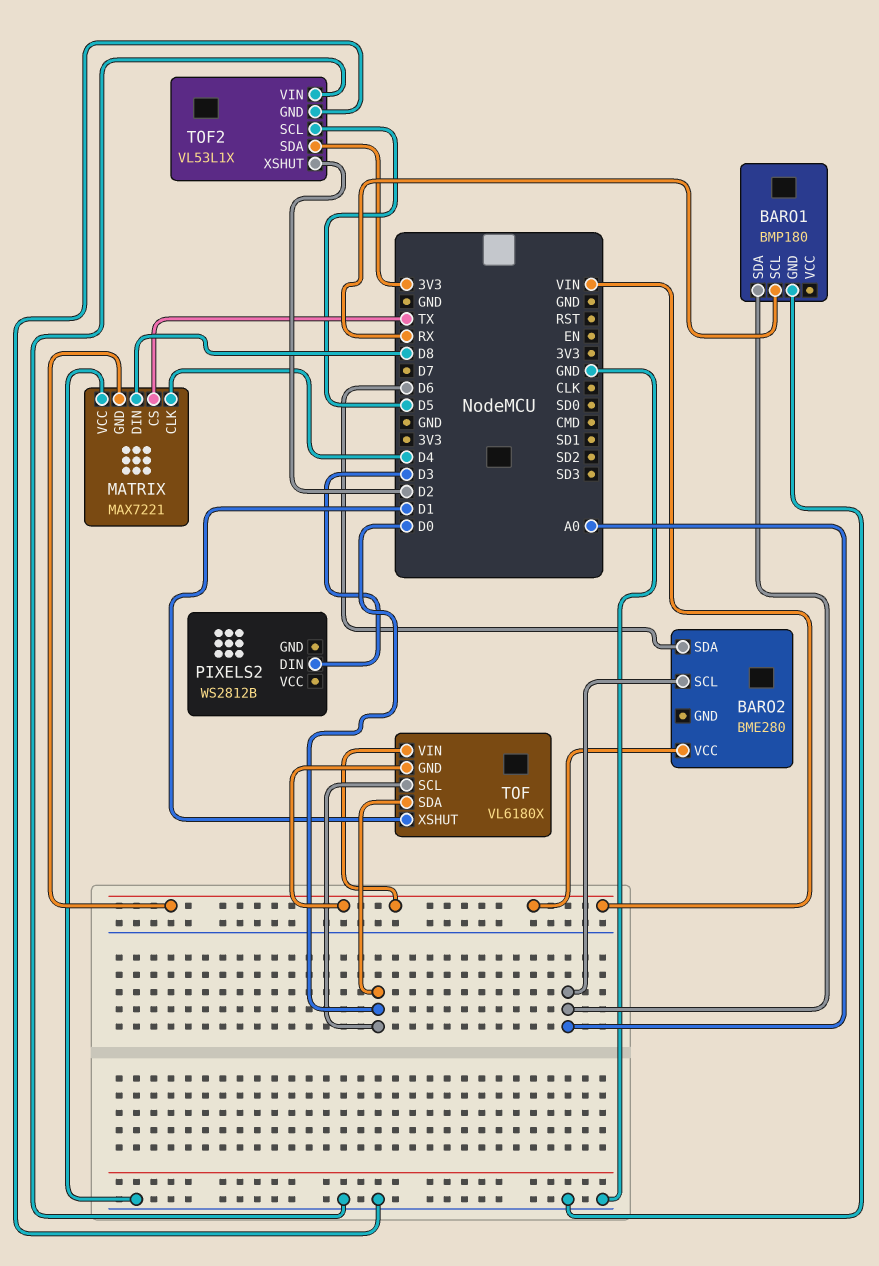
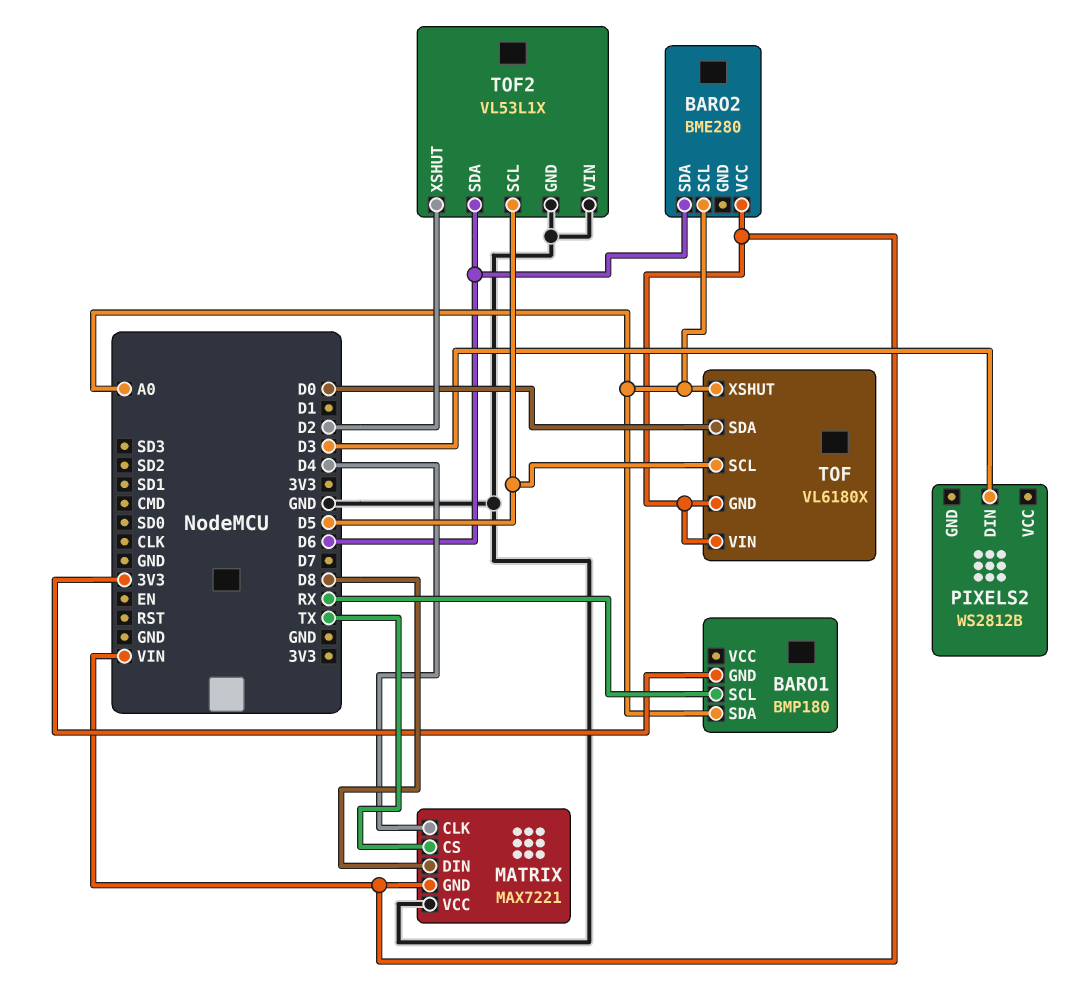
BARO1 pin GND: GND -> 3V3
TOF pin SCL: D0 -> D5
TOF pin XSHUT: D1 -> A0
TOF2 pin SDA: 3V3 -> D6

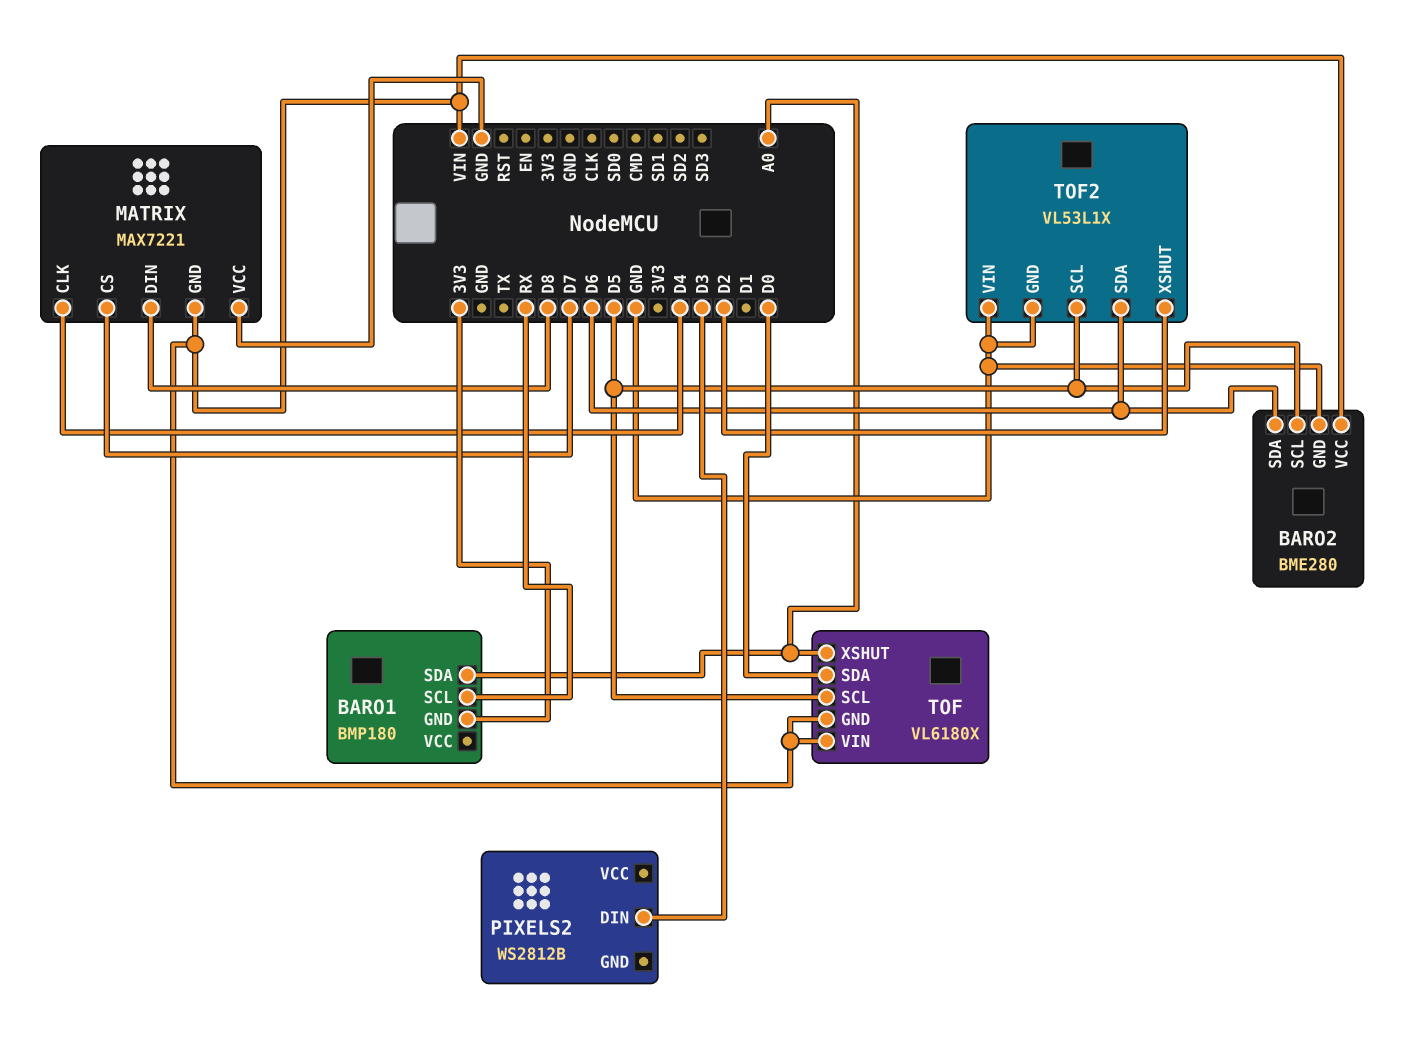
BARO2 pin GND: none -> GND
BARO2 pin SCL: A0 -> D5
MATRIX pin CS: TX -> D7

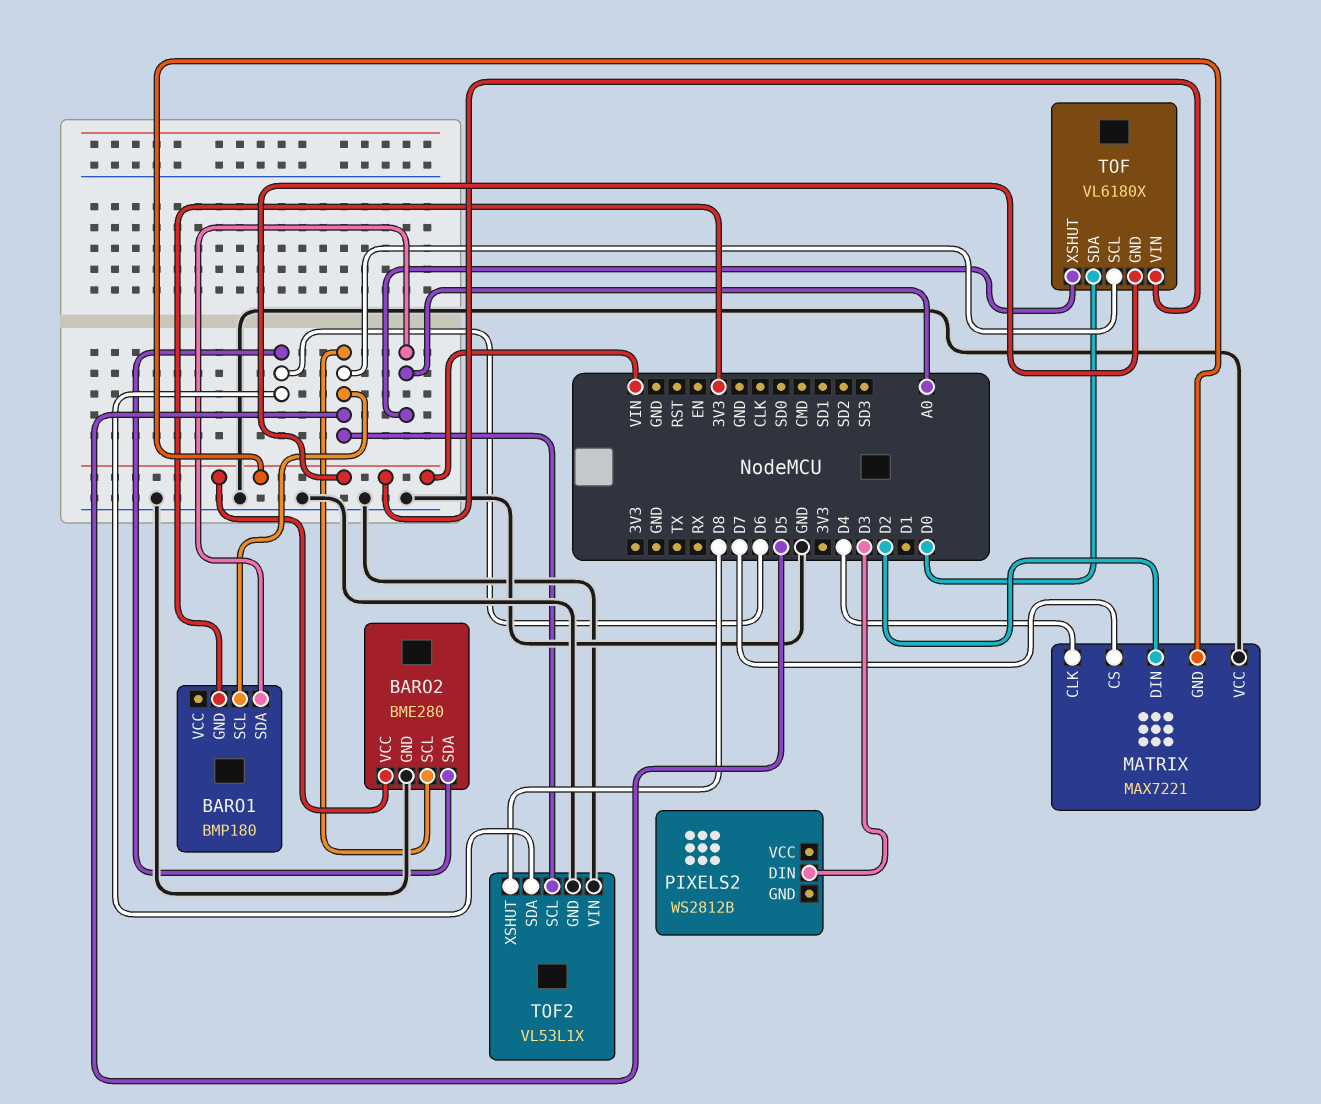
BARO1 pin SCL: RX -> D5
MATRIX pin DIN: D8 -> D2
TOF2 pin XSHUT: D2 -> D8

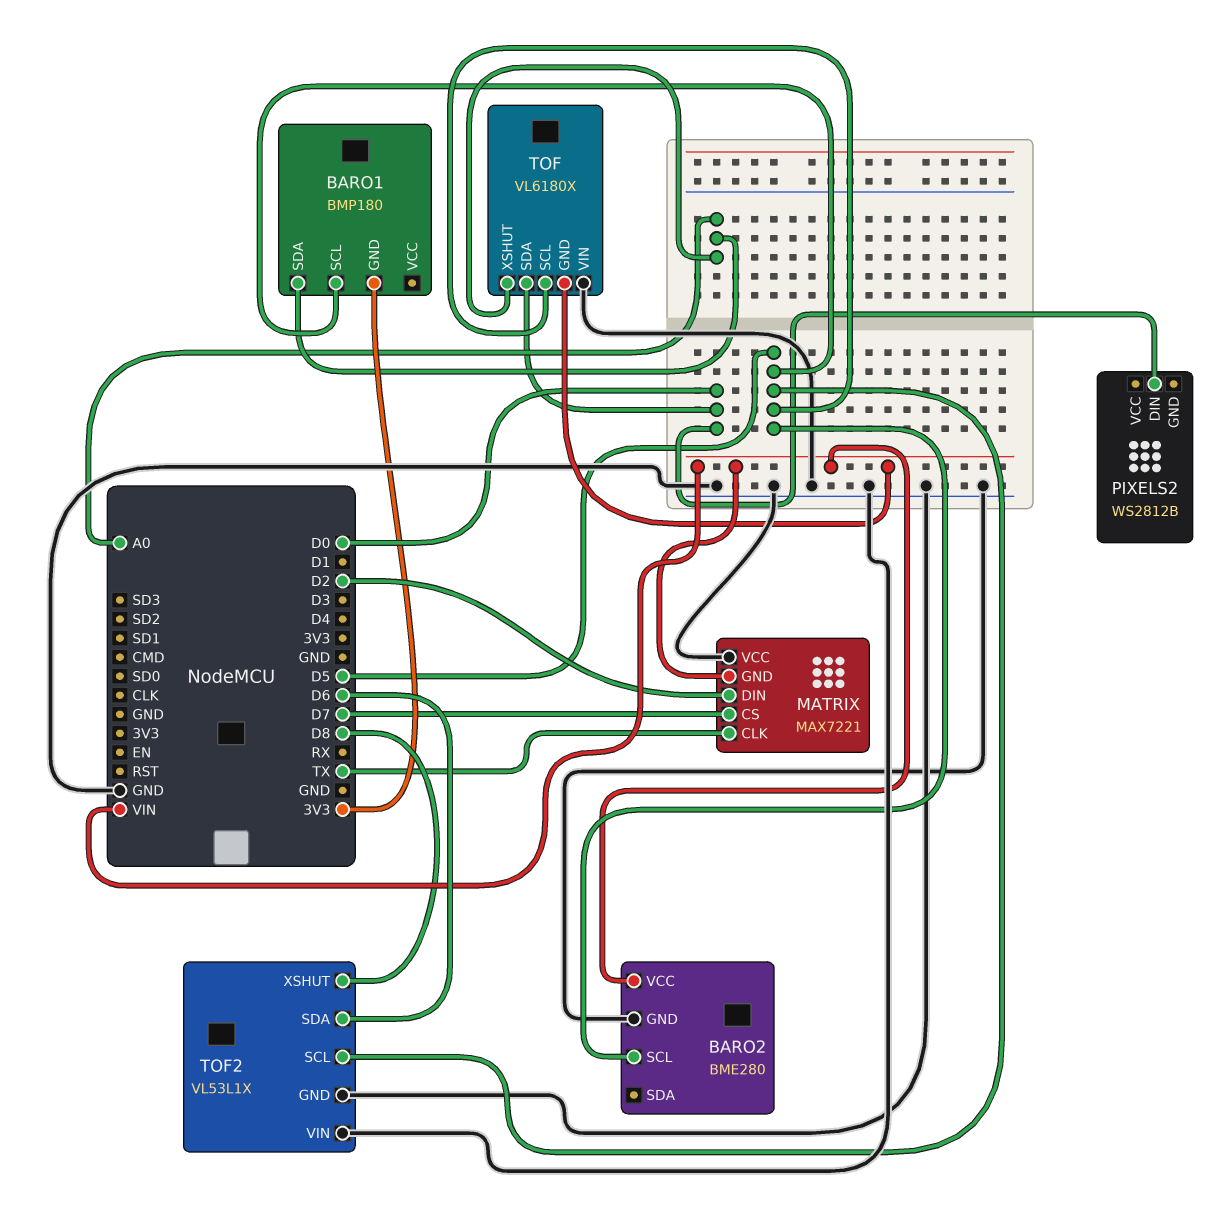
BARO2 pin SDA: D6 -> none
MATRIX pin CLK: D4 -> TX
PIXELS2 pin DIN: D3 -> D0
TOF pin VIN: VIN -> GND

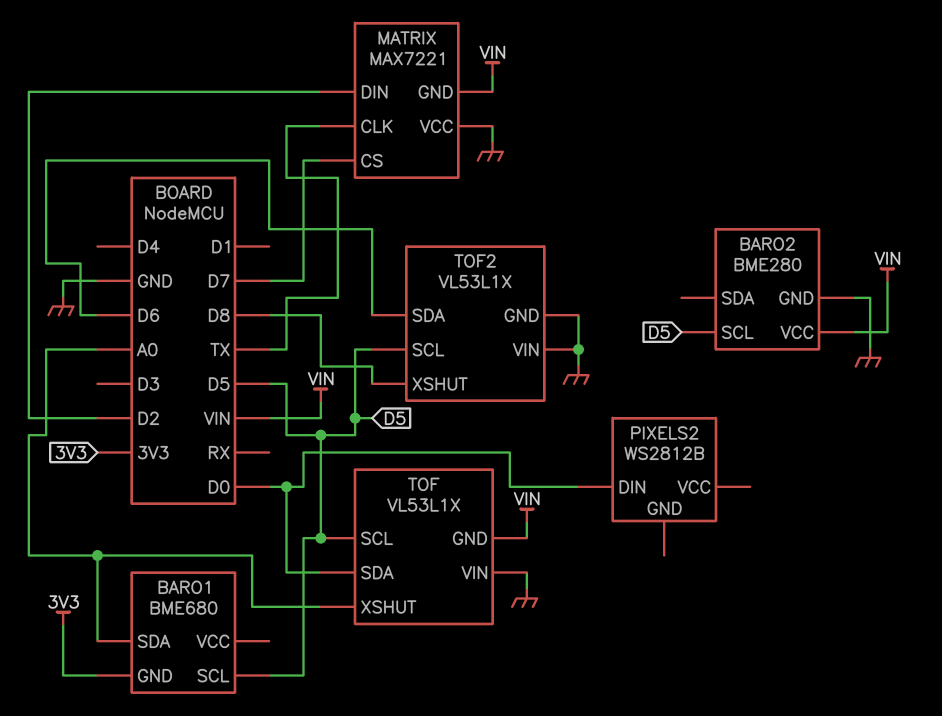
BARO1: BMP180 -> BME680
TOF: VL6180X -> VL53L1X

